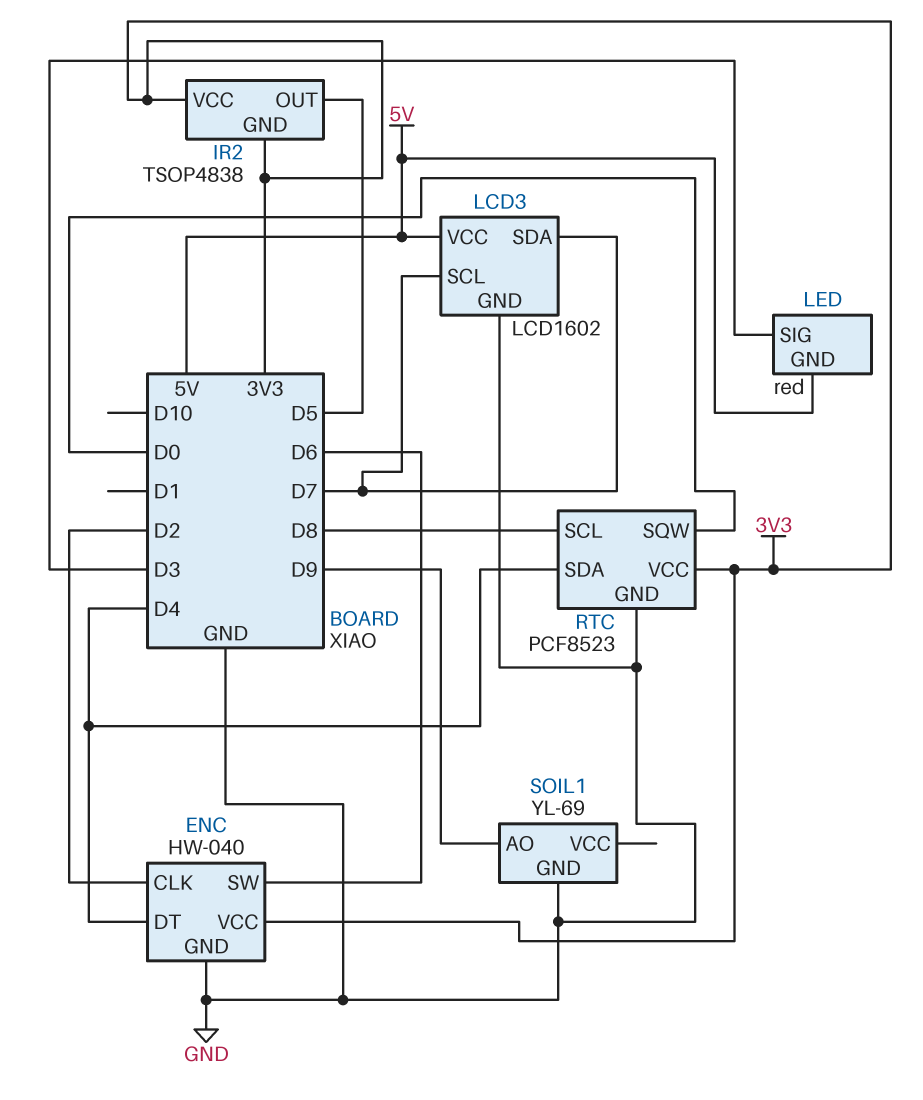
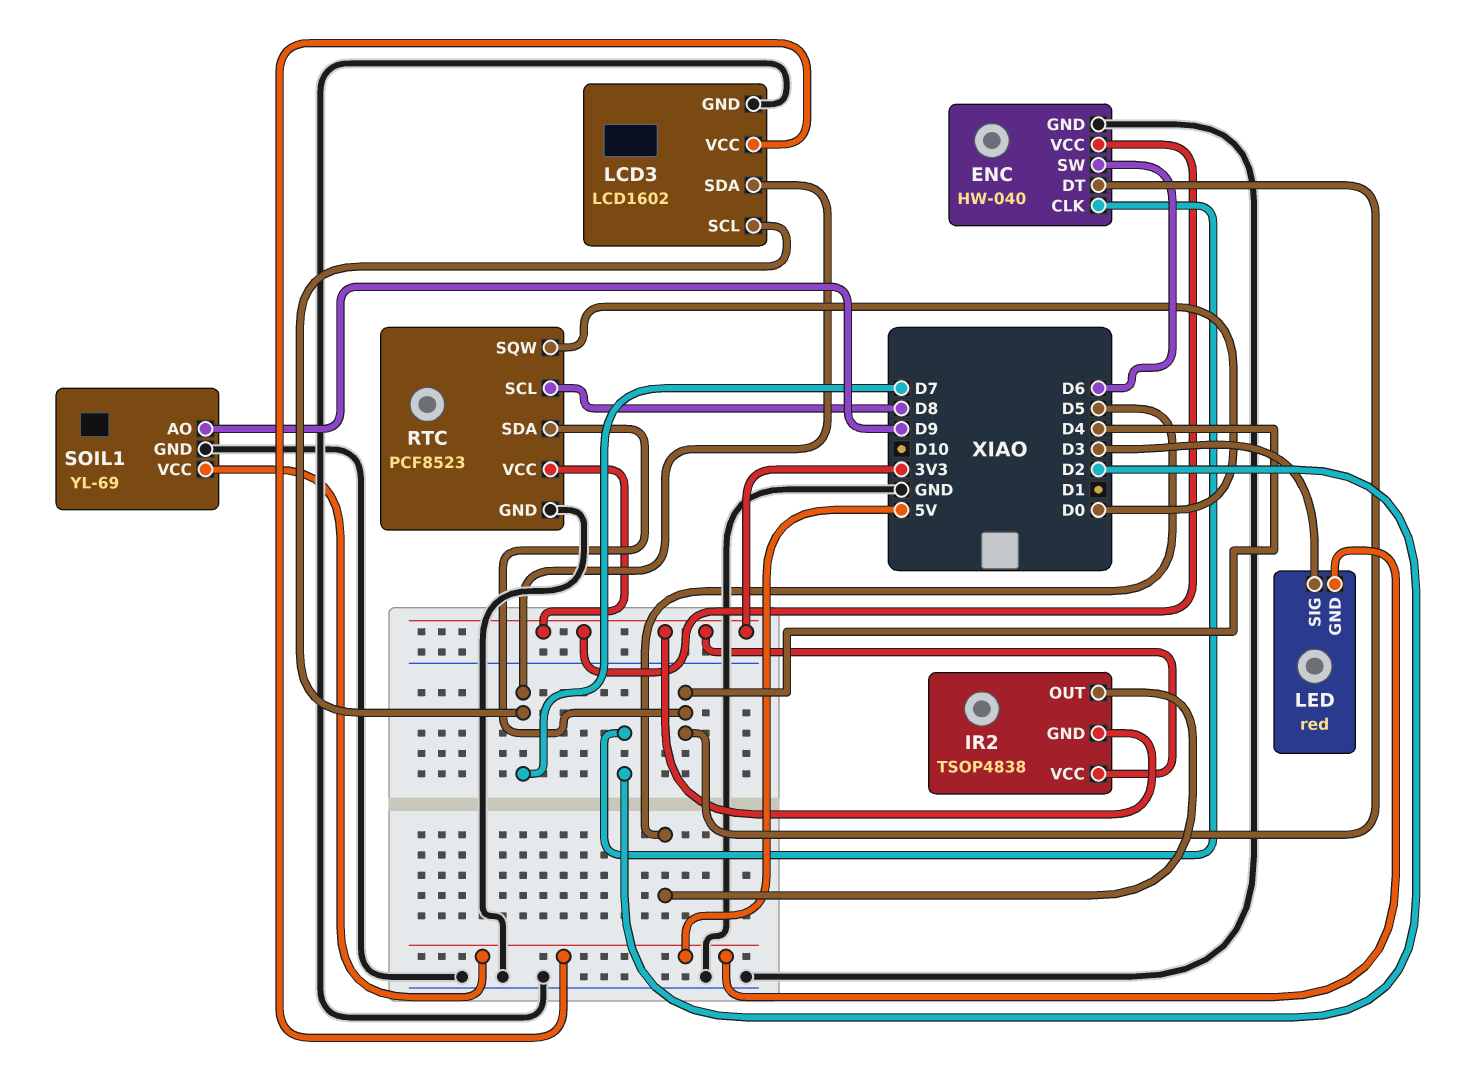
SOIL1 pin VCC: none -> 5V

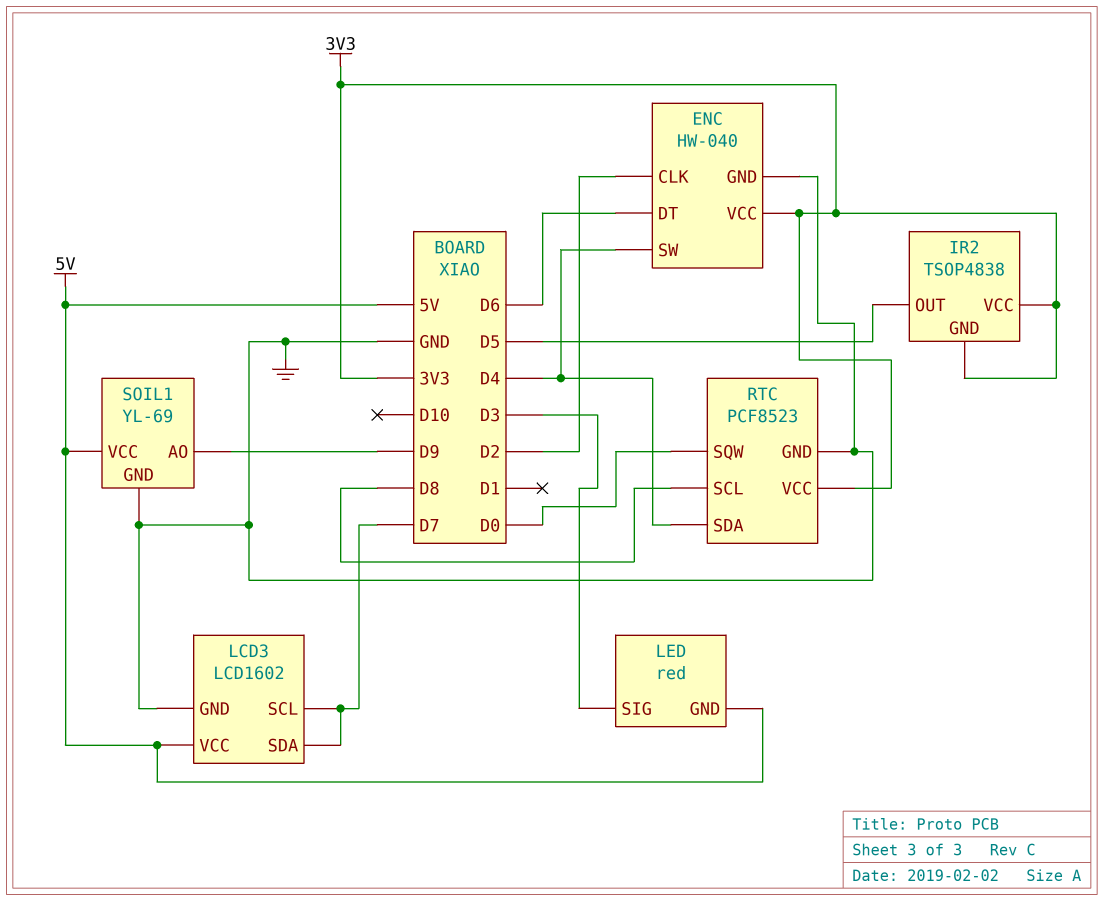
ENC pin DT: D4 -> D6
ENC pin SW: D6 -> D4

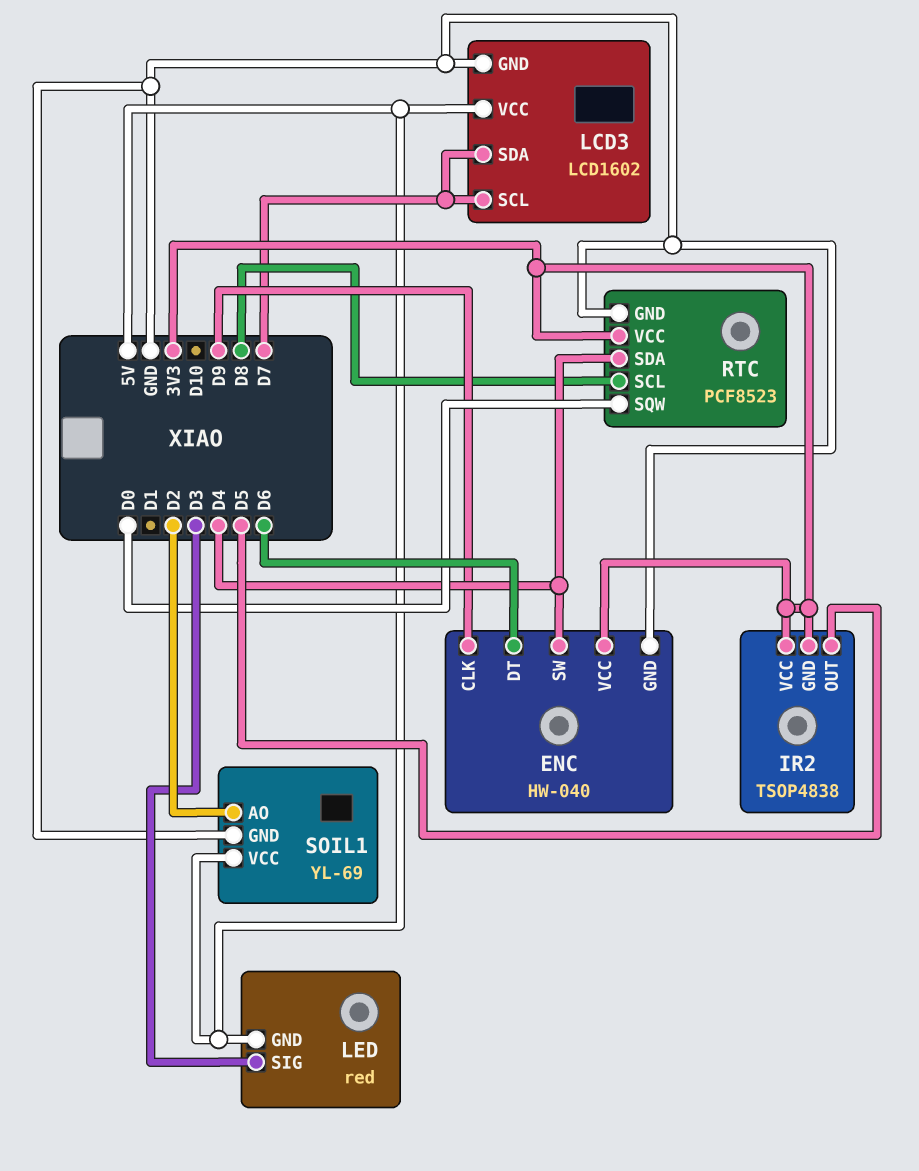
ENC pin CLK: D2 -> D9
SOIL1 pin AO: D9 -> D2

